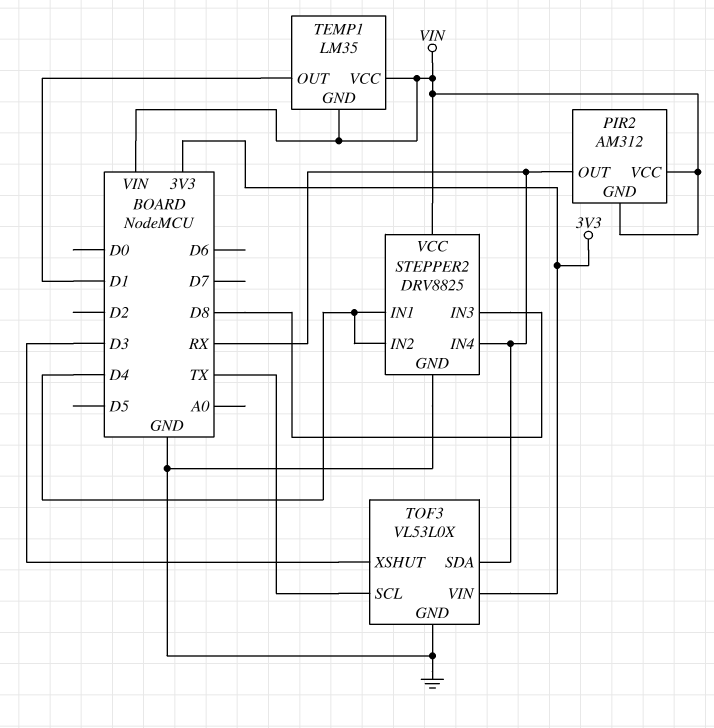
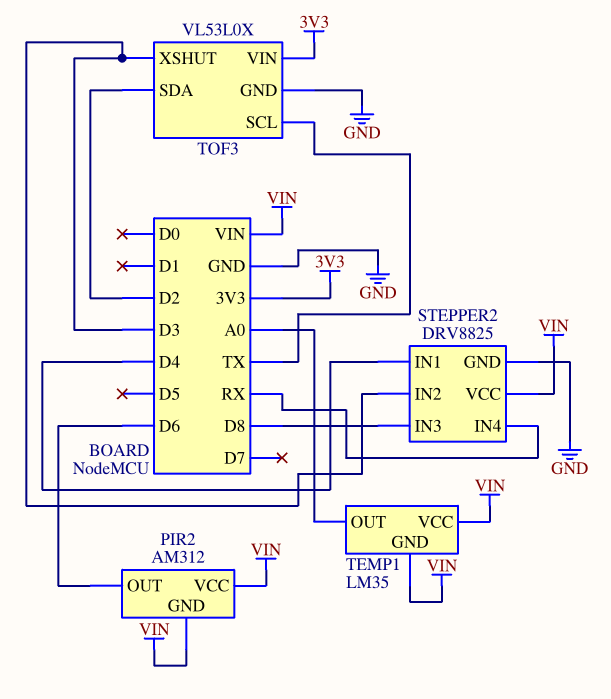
PIR2 pin OUT: RX -> D6
STEPPER2 pin IN2: D4 -> D3
TEMP1 pin OUT: D1 -> A0
TOF3 pin SDA: RX -> D2

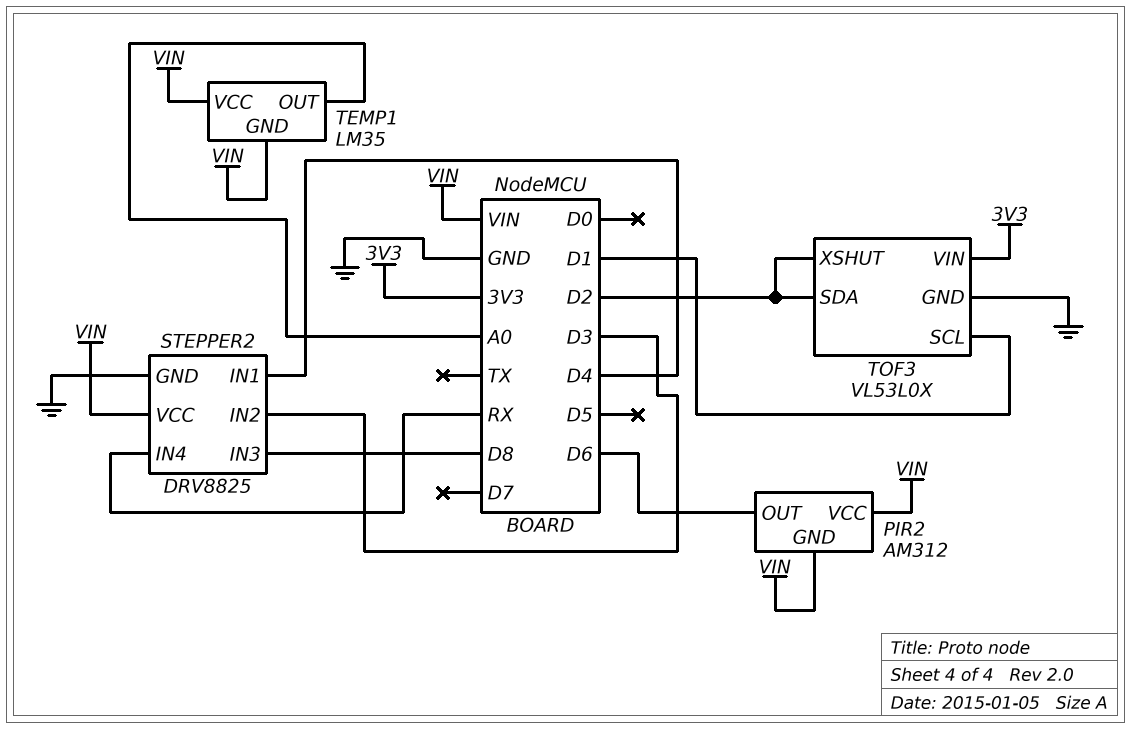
TOF3 pin SCL: TX -> D1
TOF3 pin XSHUT: D3 -> D2

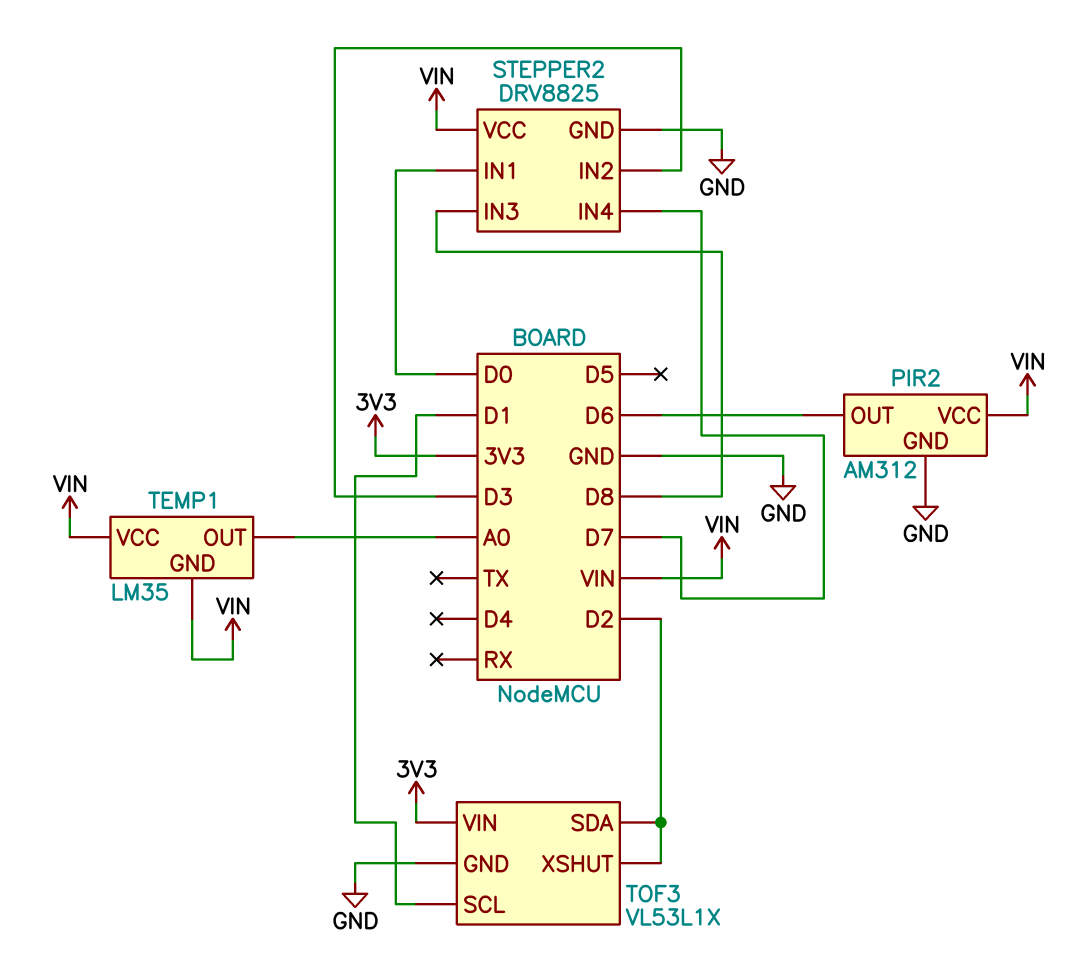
PIR2 pin GND: VIN -> GND
STEPPER2 pin IN1: D4 -> D0
STEPPER2 pin IN4: RX -> D7
TOF3: VL53L0X -> VL53L1X

